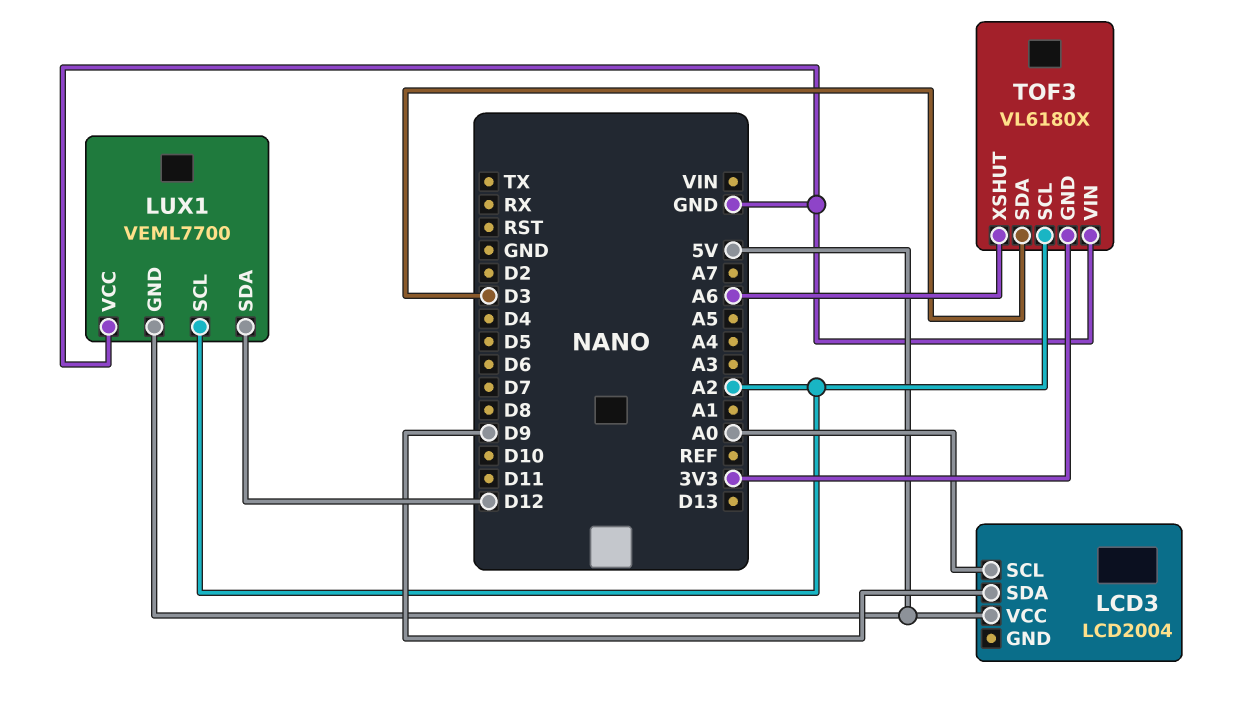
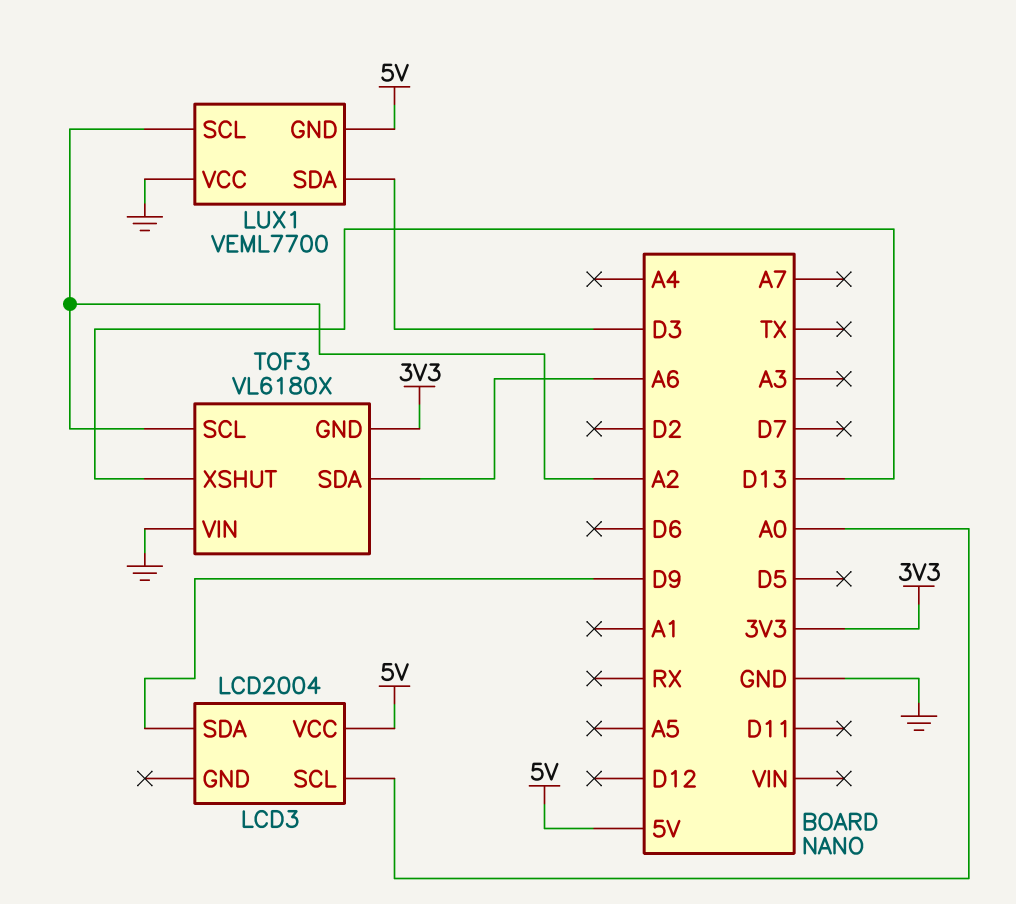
LUX1 pin SDA: D12 -> D3
TOF3 pin SDA: D3 -> A6
TOF3 pin XSHUT: A6 -> D13

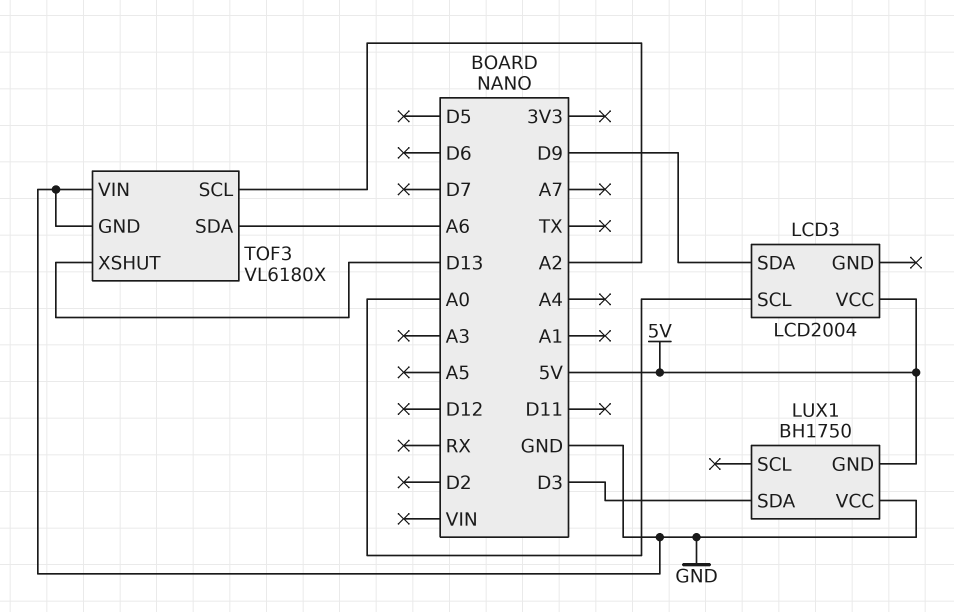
LUX1: VEML7700 -> BH1750
LUX1 pin SCL: A2 -> none
TOF3 pin GND: 3V3 -> GND

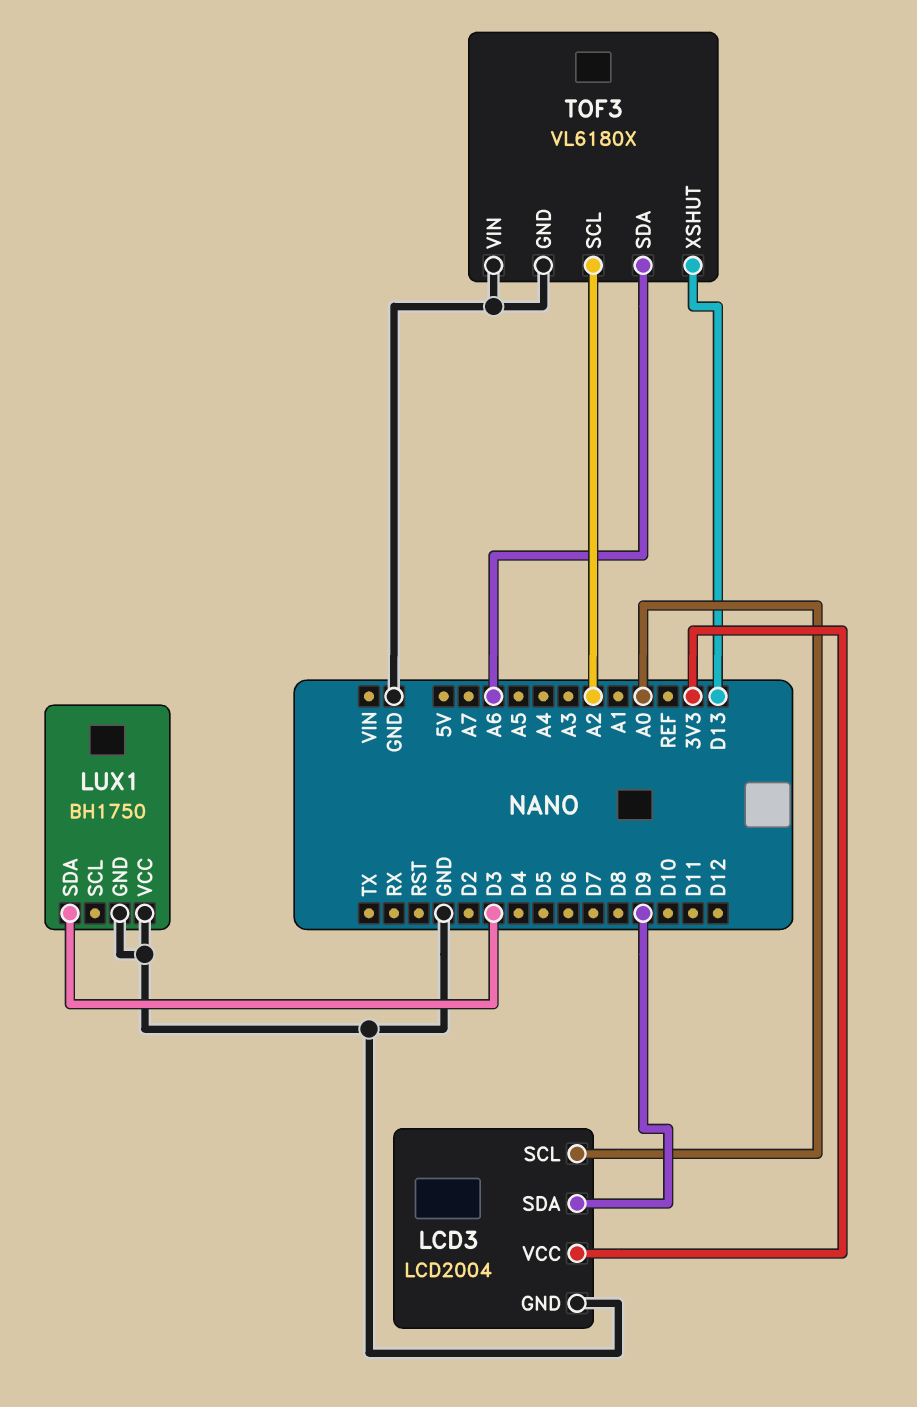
LCD3 pin GND: none -> GND
LCD3 pin VCC: 5V -> 3V3
LUX1 pin GND: 5V -> GND

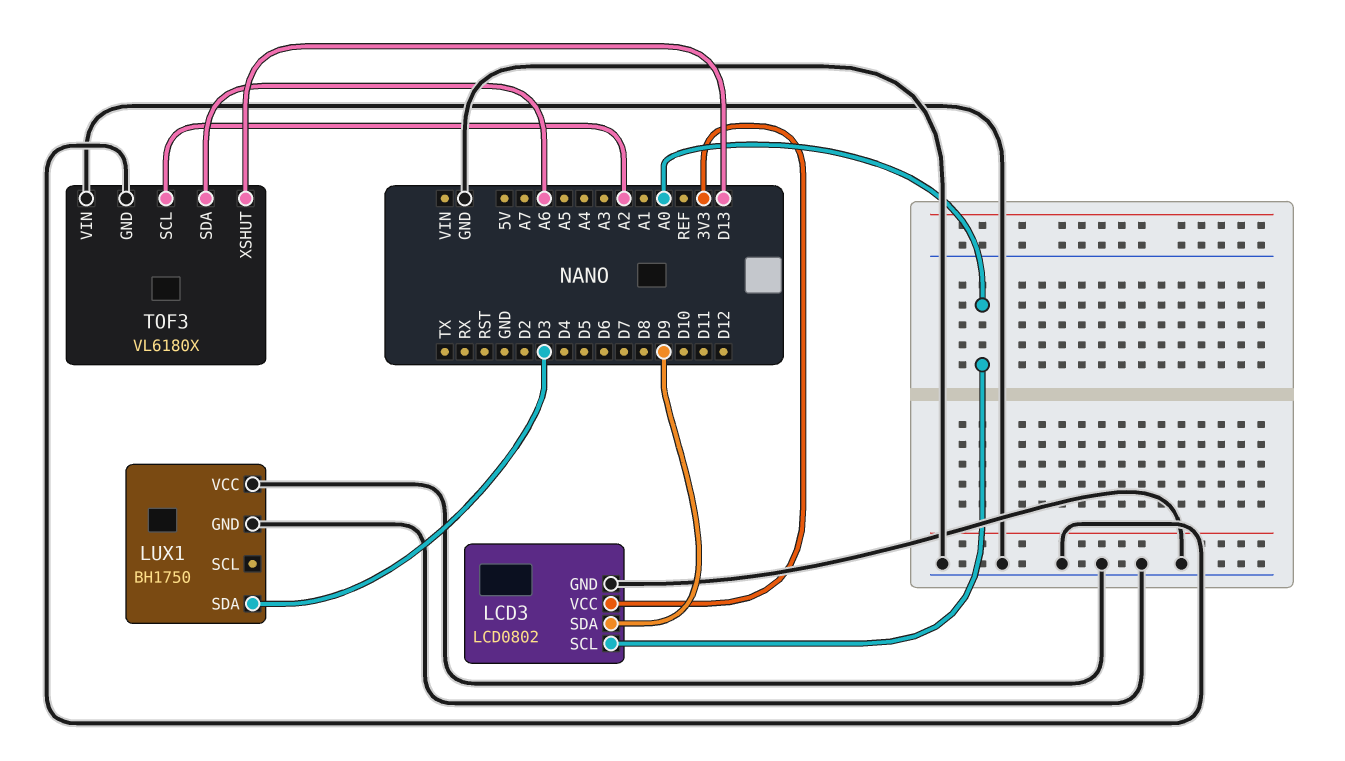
LCD3: LCD2004 -> LCD0802

